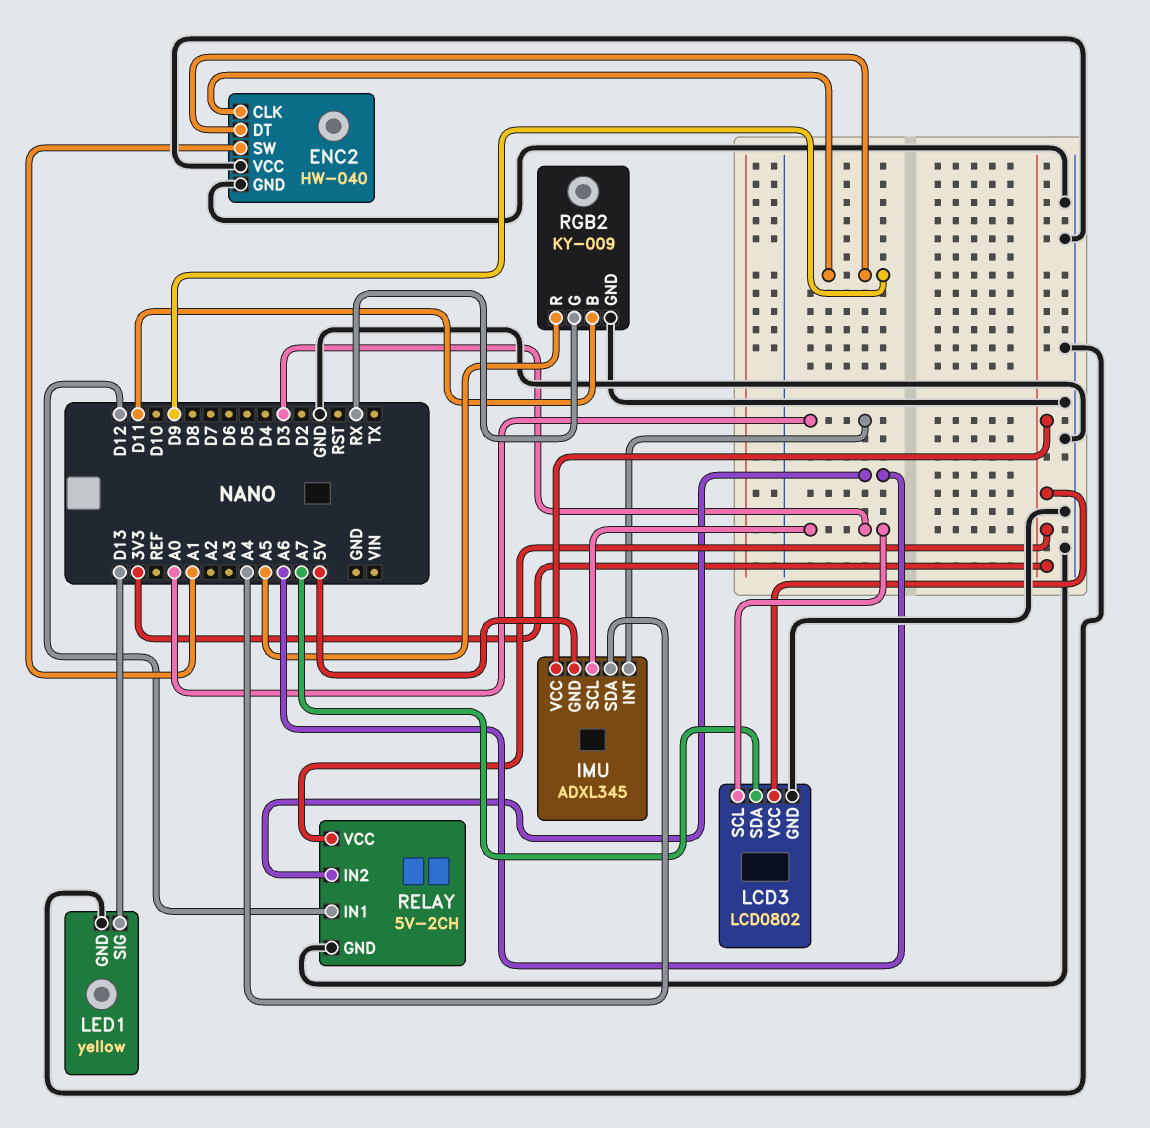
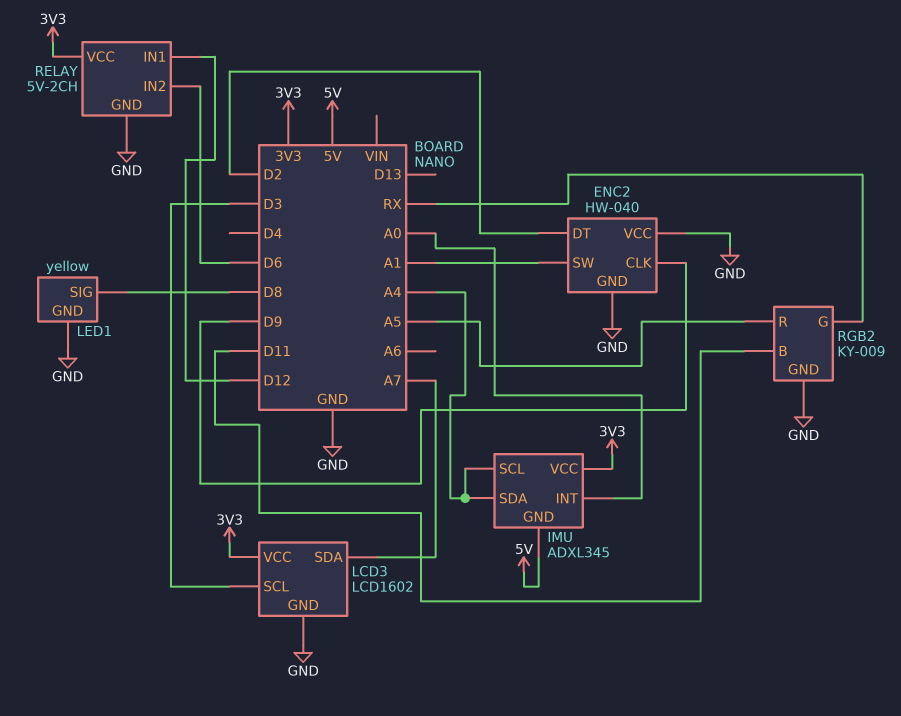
ENC2 pin DT: D9 -> D2
IMU pin SCL: D3 -> A4
LCD3: LCD0802 -> LCD1602
LED1 pin SIG: D13 -> D8
RELAY pin IN2: A6 -> D6

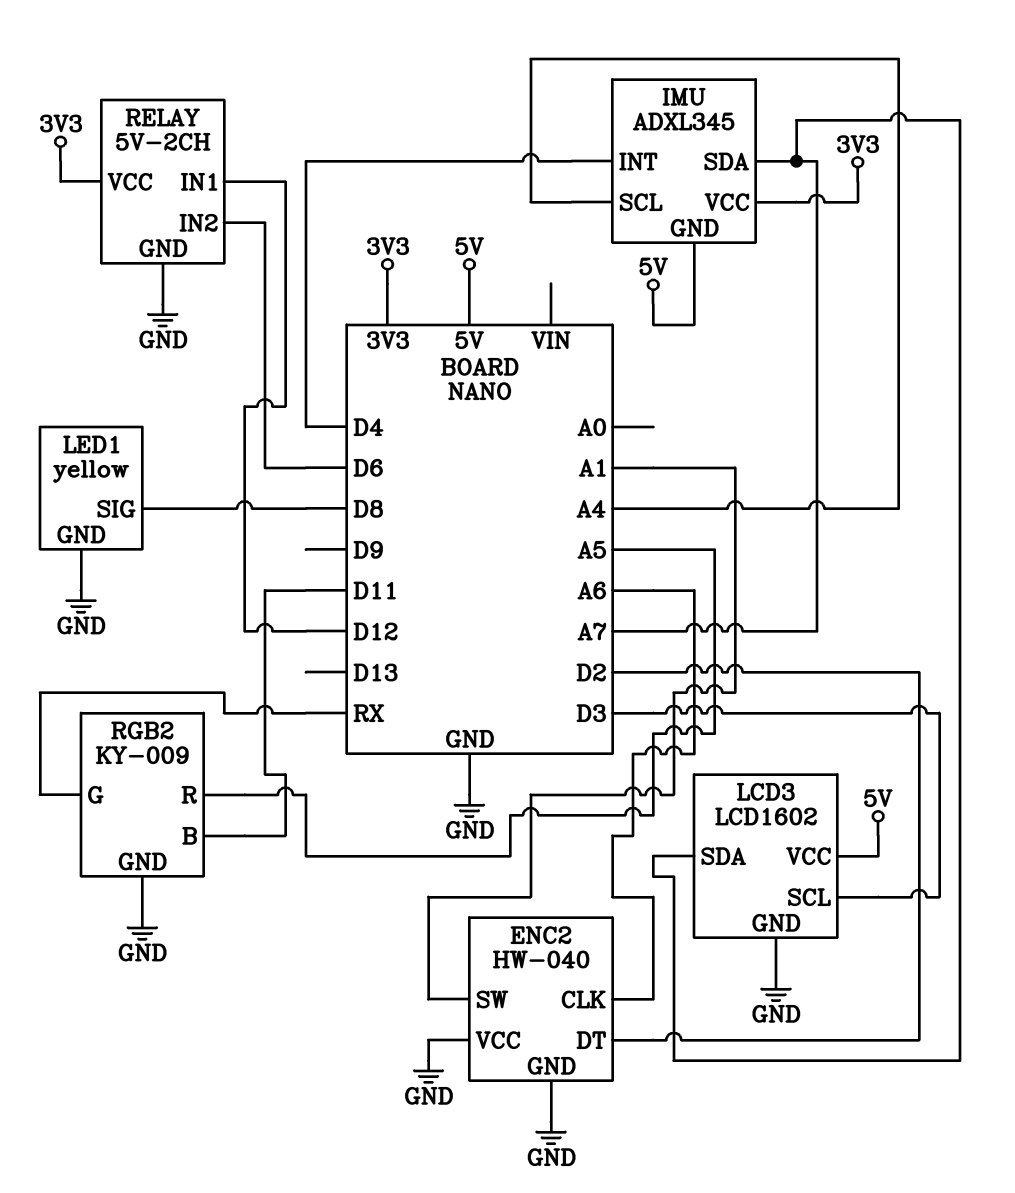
ENC2 pin CLK: D9 -> A6
IMU pin INT: A0 -> D4
IMU pin SDA: A4 -> A7
LCD3 pin VCC: 3V3 -> 5V

